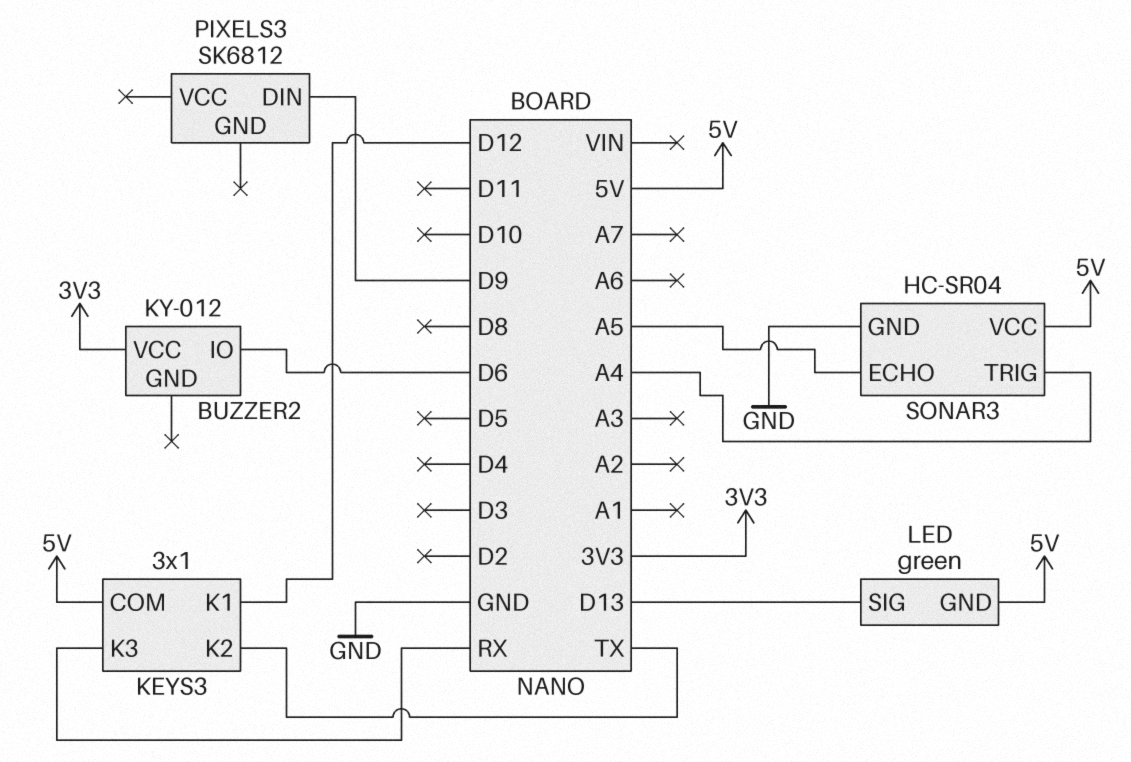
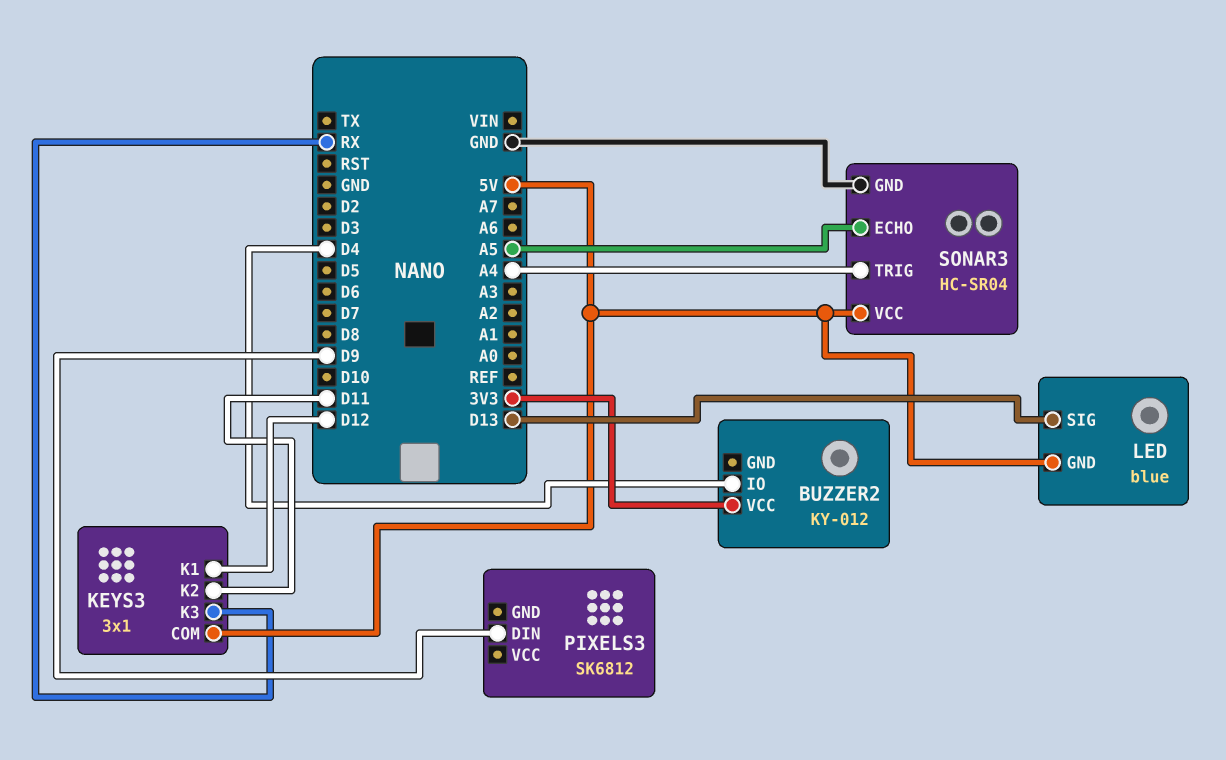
BUZZER2 pin IO: D6 -> D4
KEYS3 pin K2: TX -> D11
LED: green -> blue

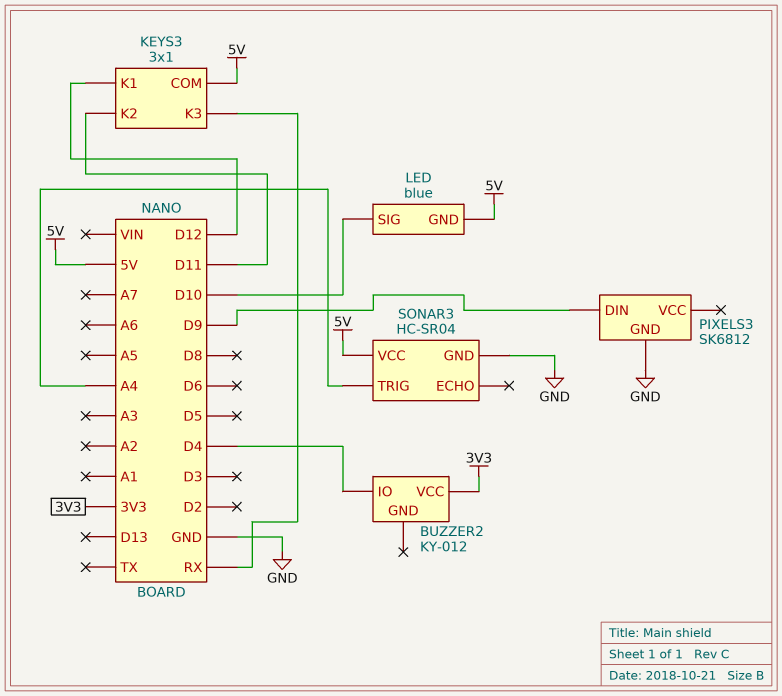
LED pin SIG: D13 -> D10
PIXELS3 pin GND: none -> GND
SONAR3 pin ECHO: A5 -> none

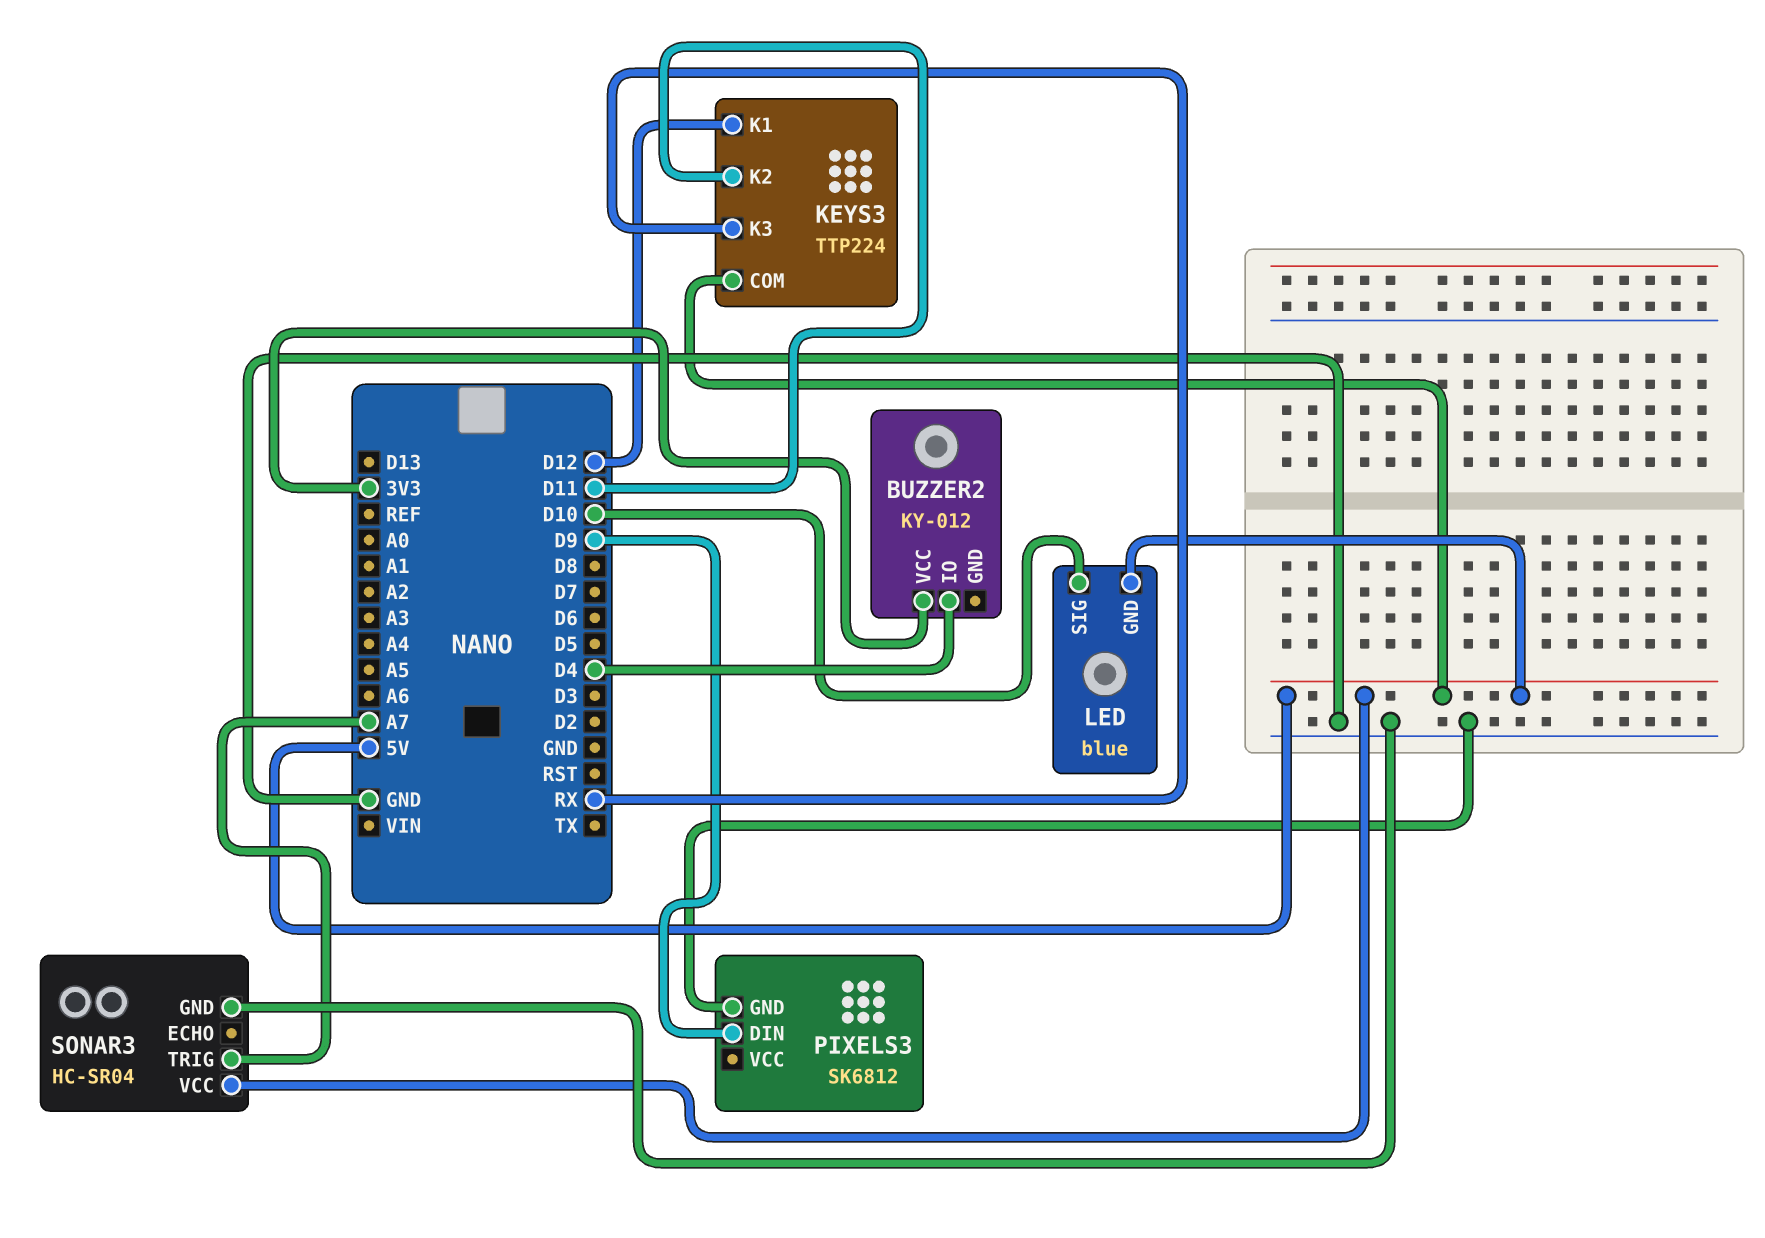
KEYS3: 3x1 -> TTP224
SONAR3 pin TRIG: A4 -> A7

